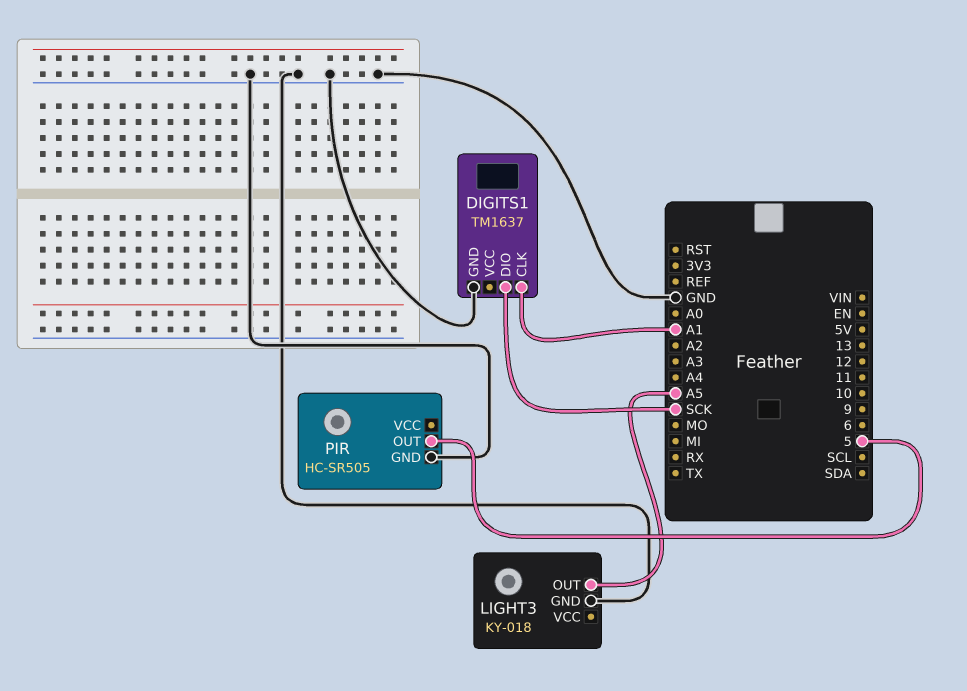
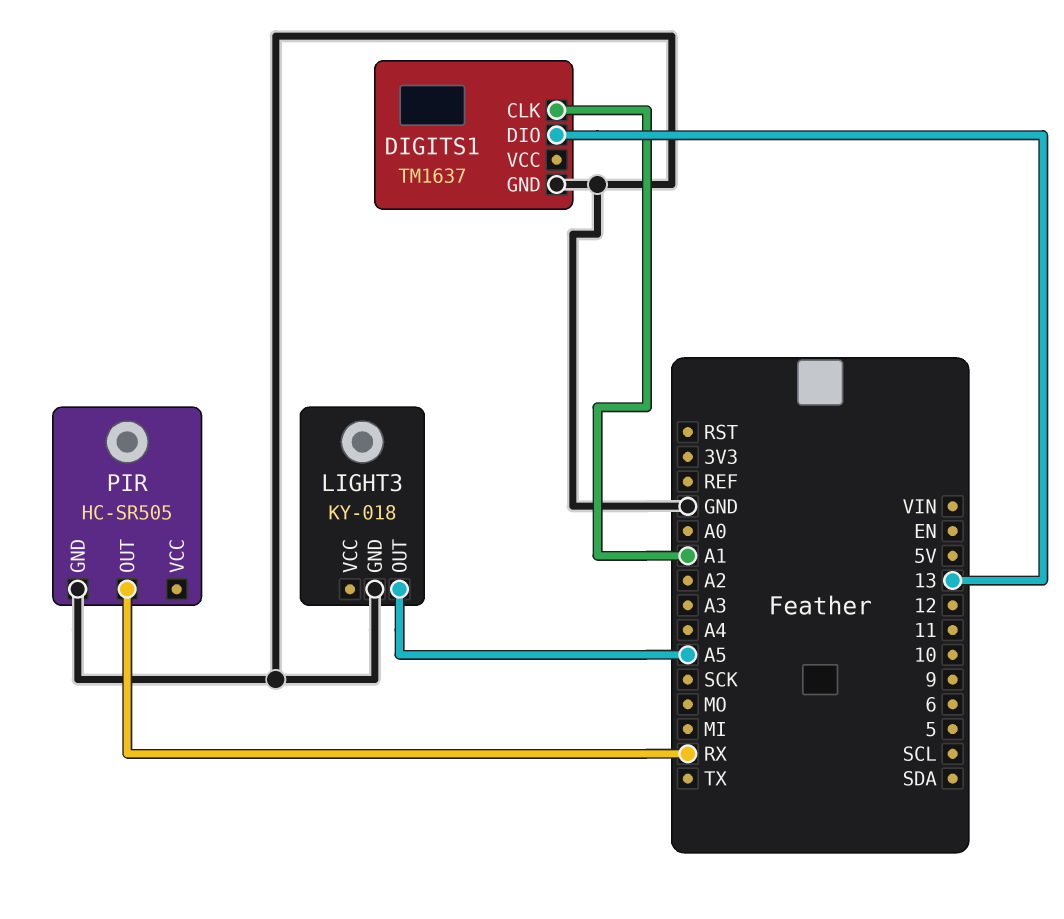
DIGITS1 pin DIO: SCK -> 13
PIR pin OUT: 5 -> RX

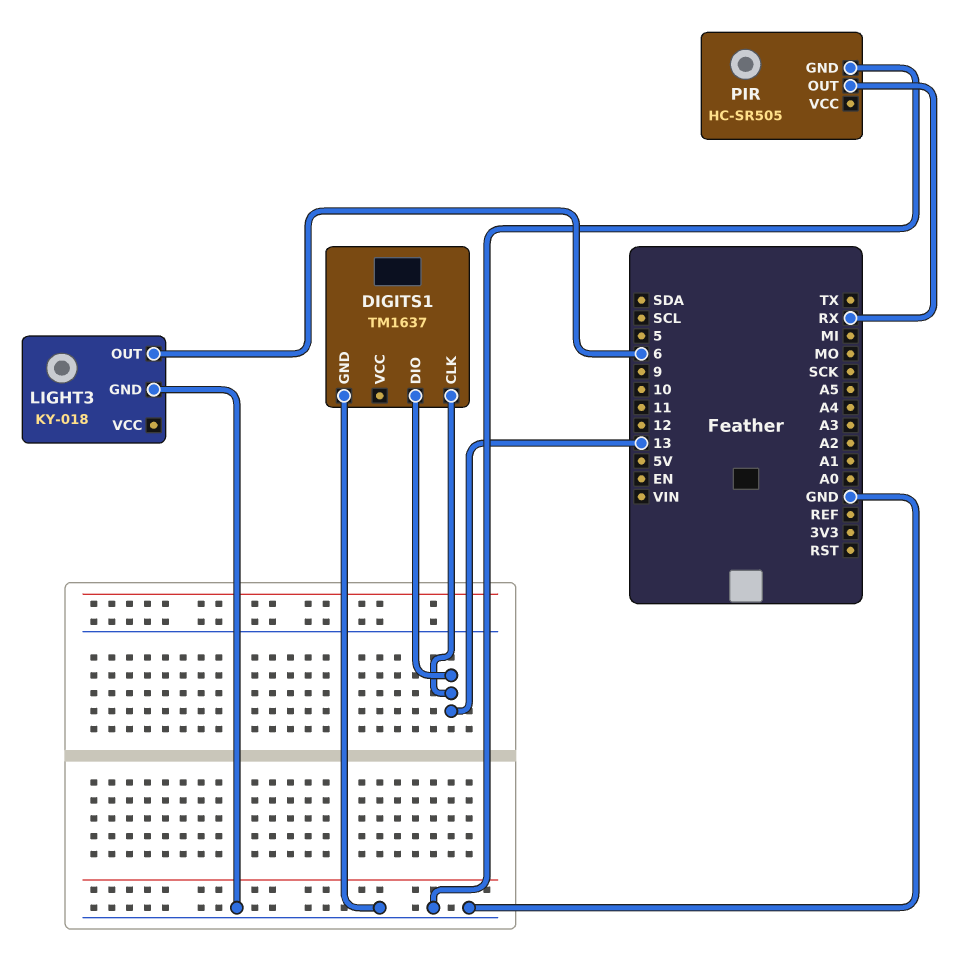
DIGITS1 pin CLK: A1 -> 13
LIGHT3 pin OUT: A5 -> 6

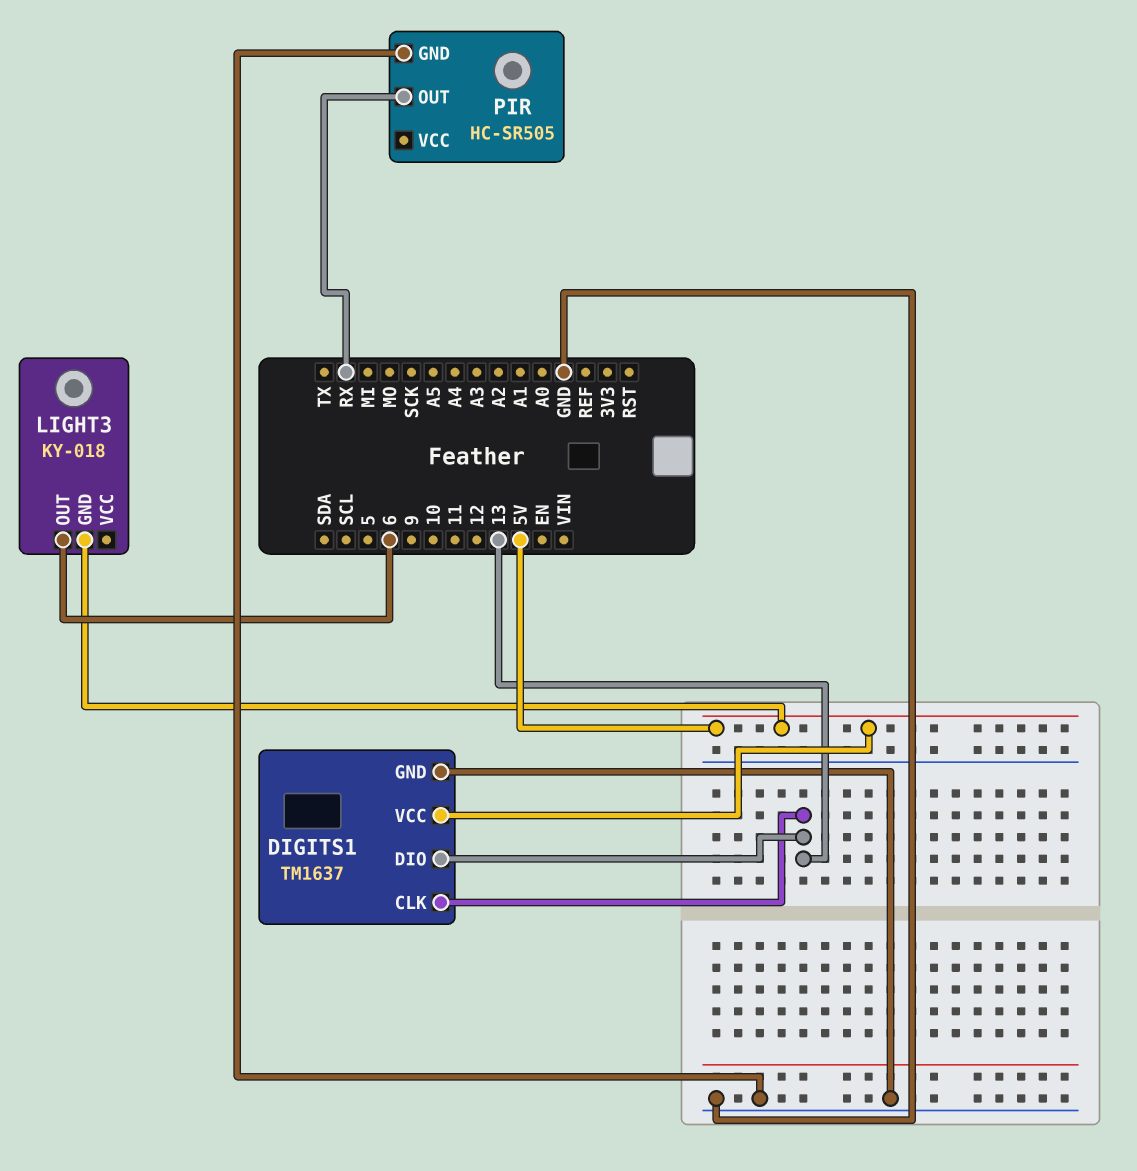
DIGITS1 pin VCC: none -> 5V
LIGHT3 pin GND: GND -> 5V

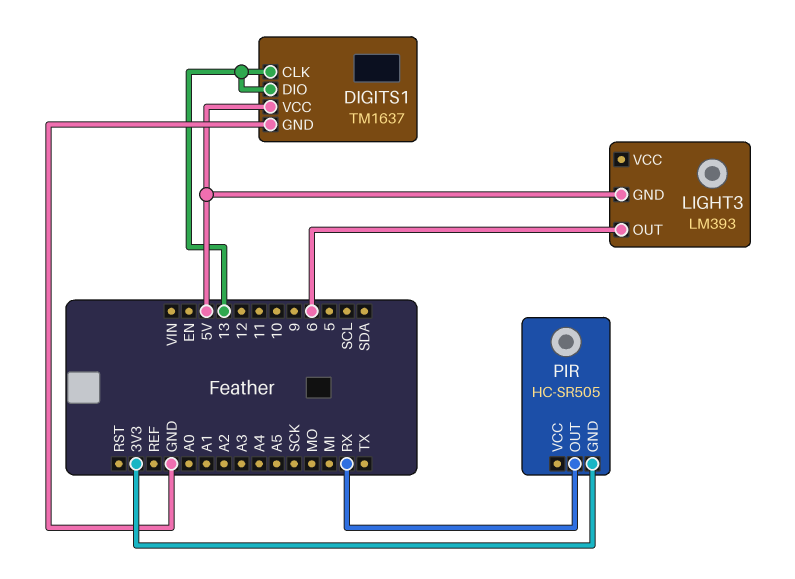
LIGHT3: KY-018 -> LM393
PIR pin GND: GND -> 3V3

